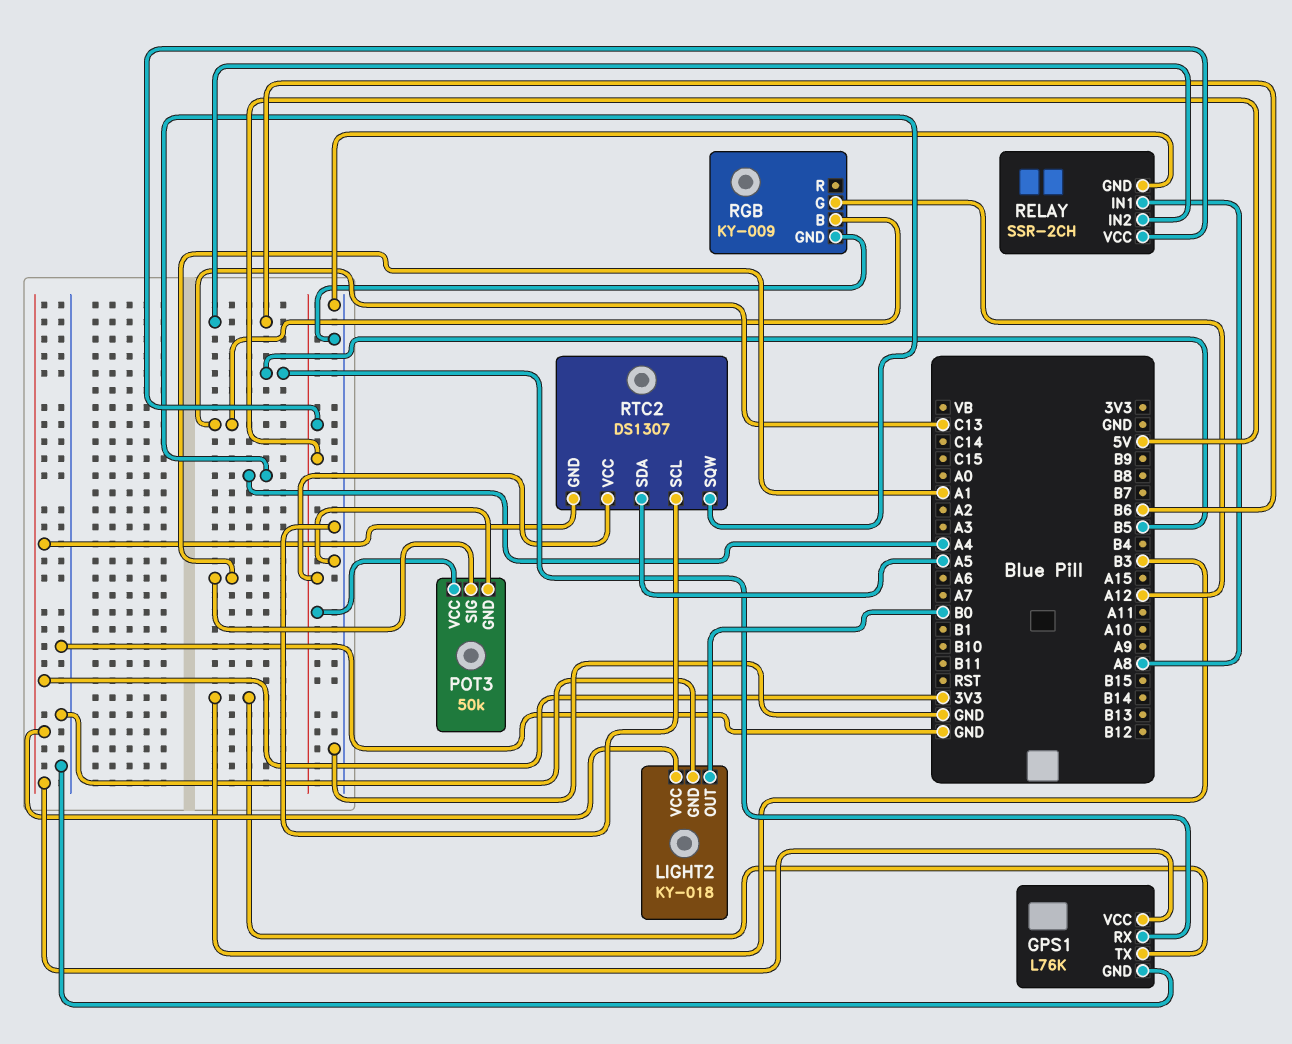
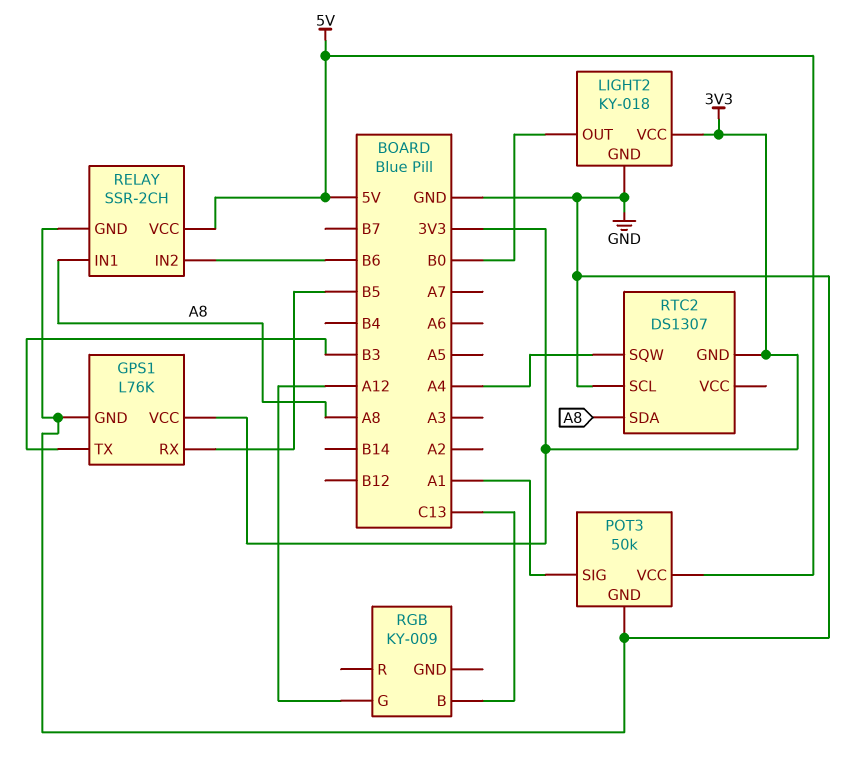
RGB pin GND: GND -> none
RTC2 pin SDA: A5 -> A8
RTC2 pin VCC: 5V -> none

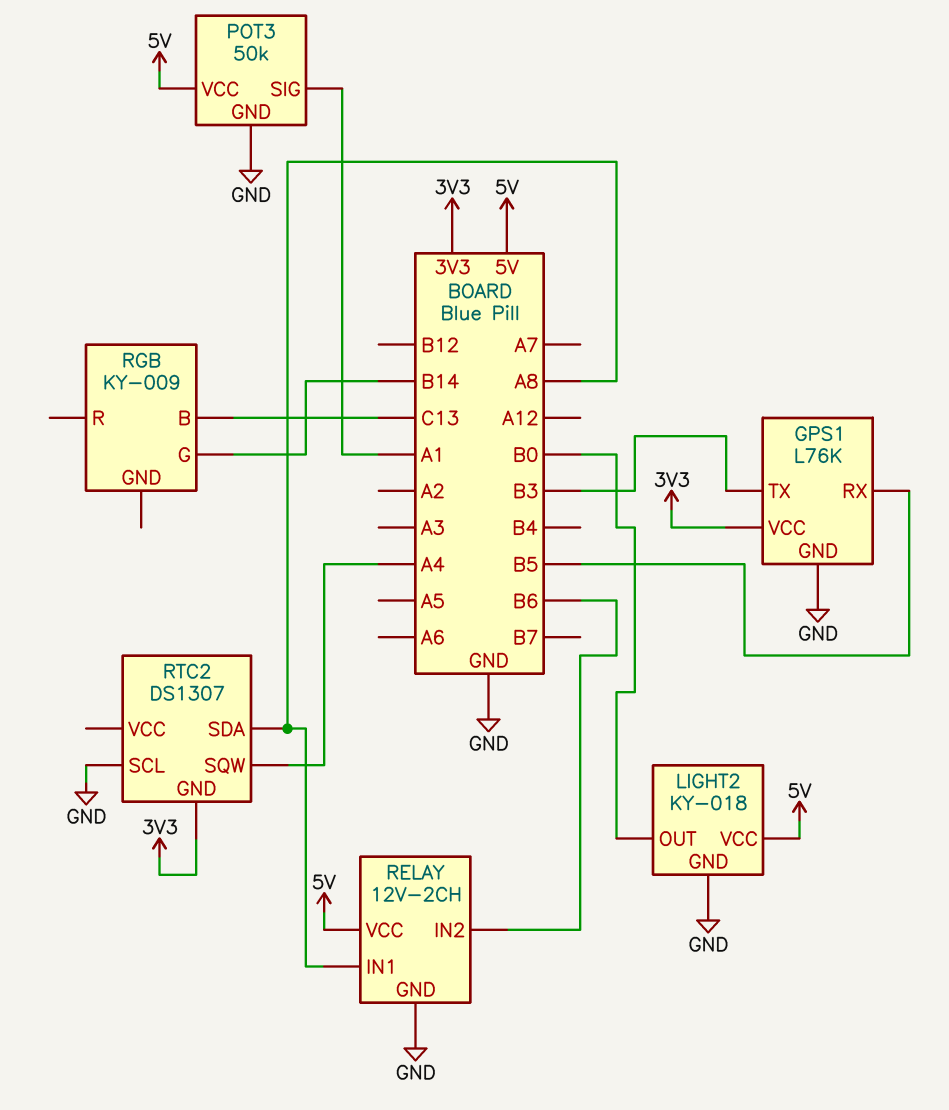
LIGHT2 pin VCC: 3V3 -> 5V
RELAY: SSR-2CH -> 12V-2CH
RGB pin G: A12 -> B14

